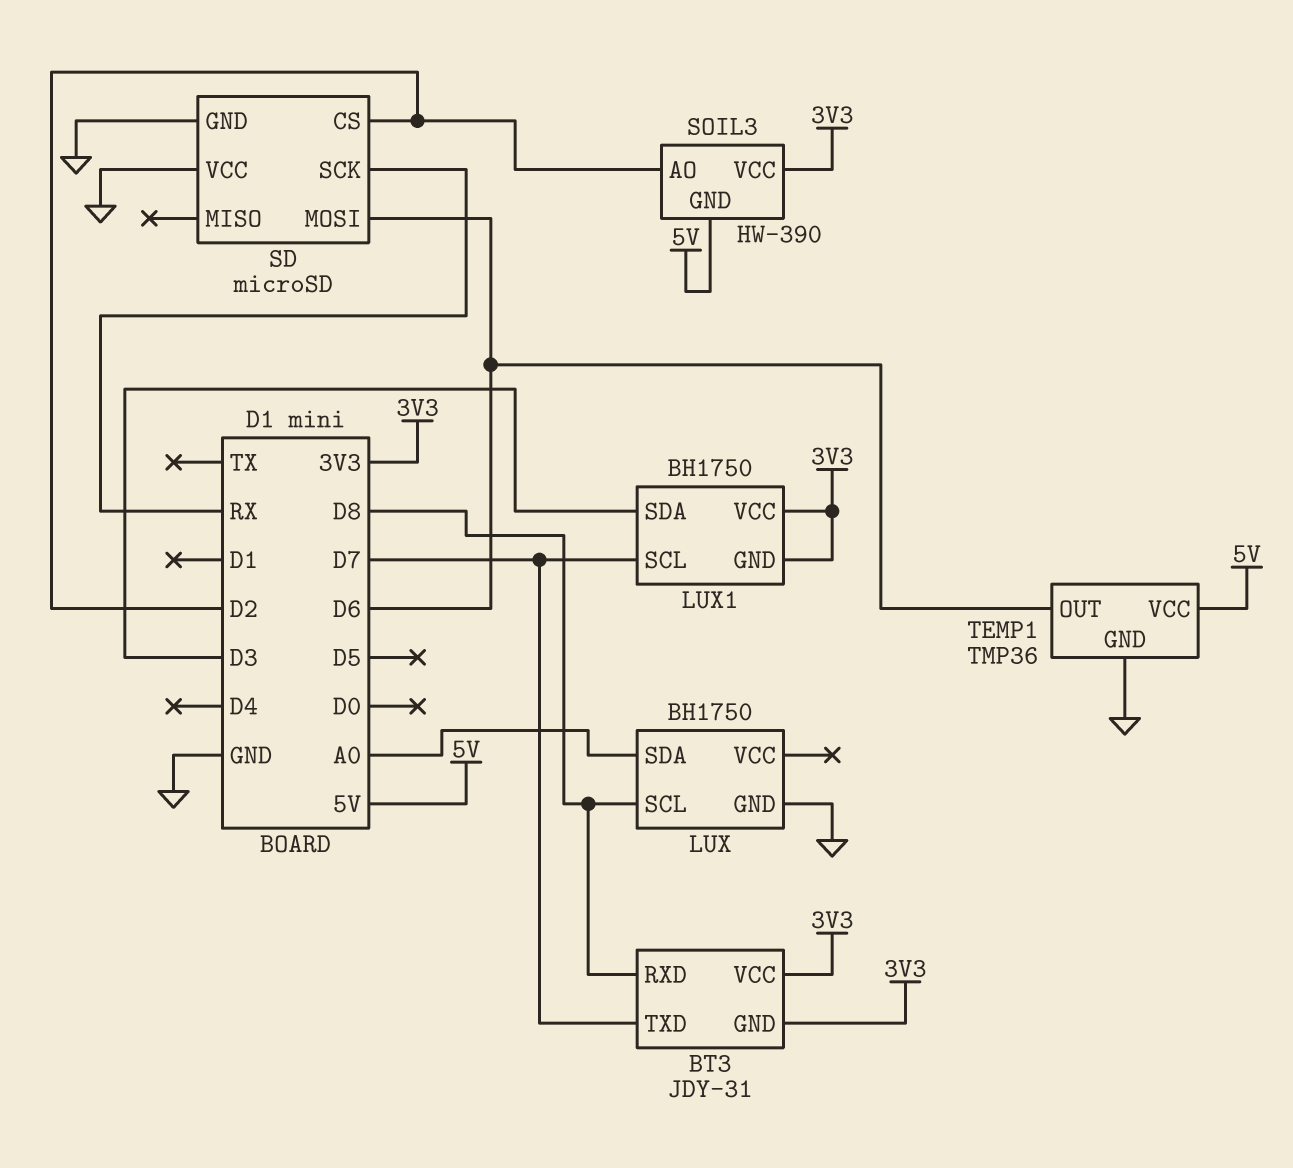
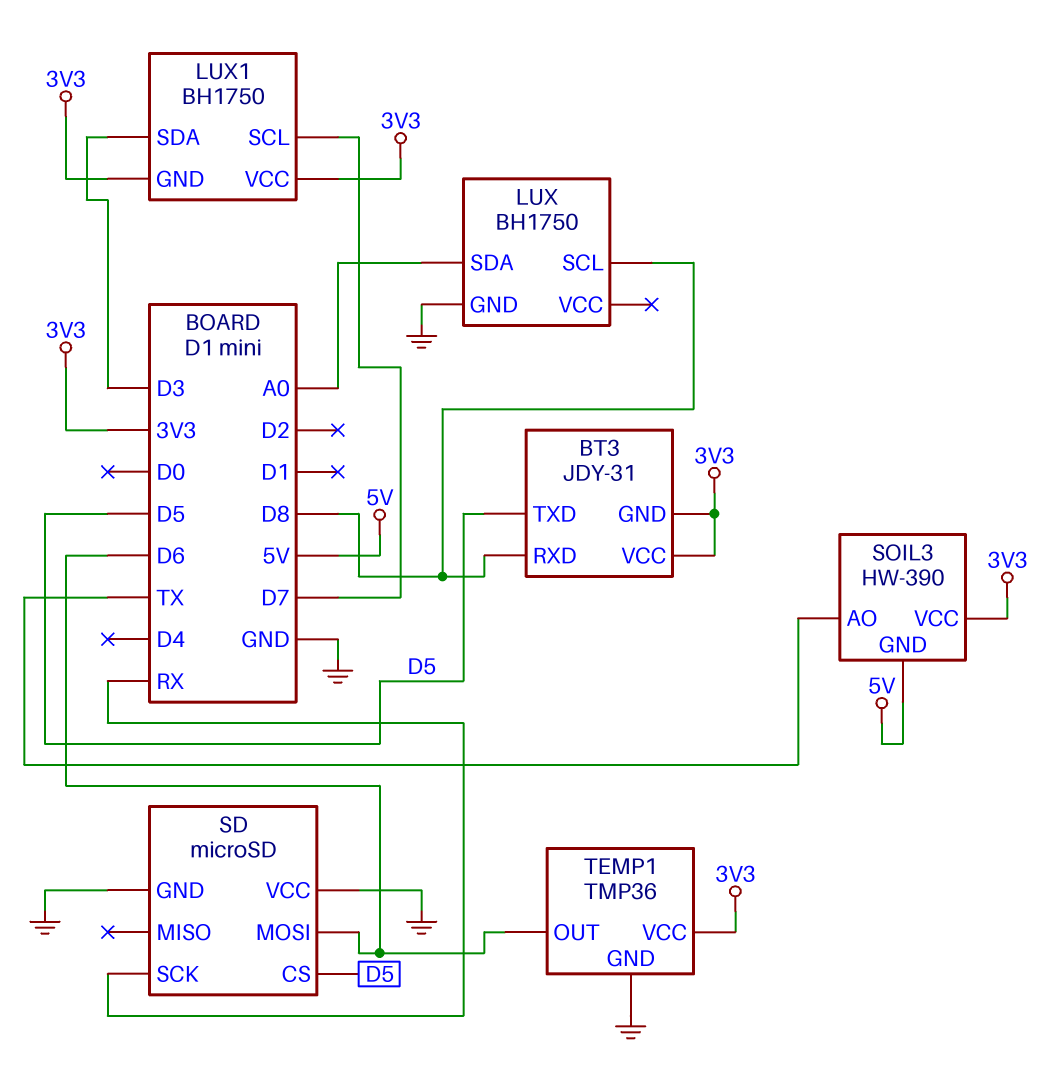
BT3 pin TXD: D7 -> D5
SD pin CS: D2 -> D5
SOIL3 pin AO: D2 -> TX
TEMP1 pin VCC: 5V -> 3V3

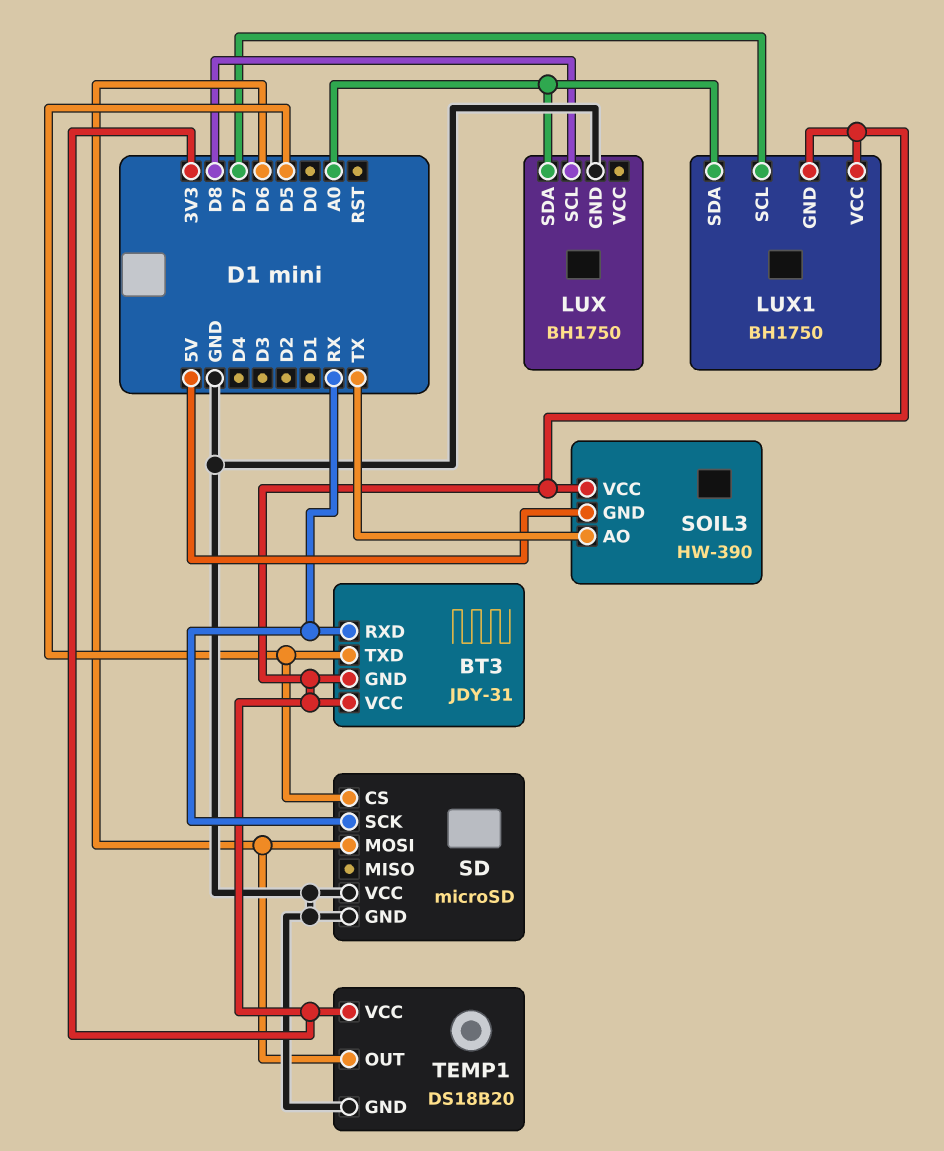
BT3 pin RXD: D8 -> RX
LUX1 pin SDA: D3 -> A0
TEMP1: TMP36 -> DS18B20

